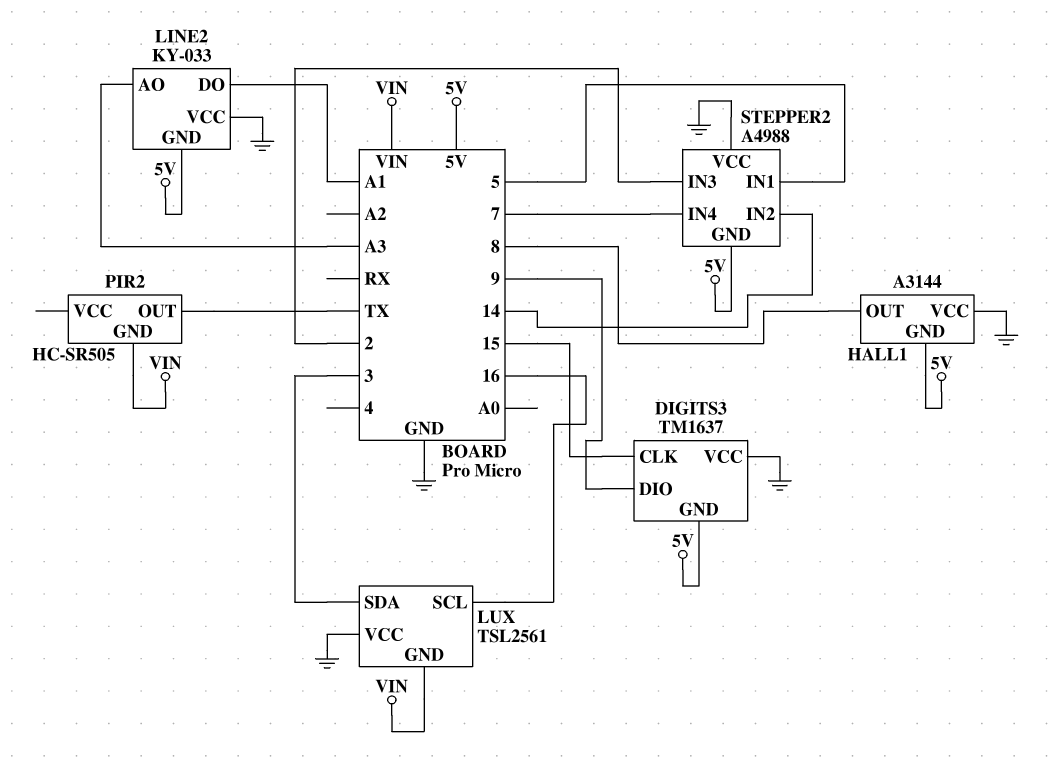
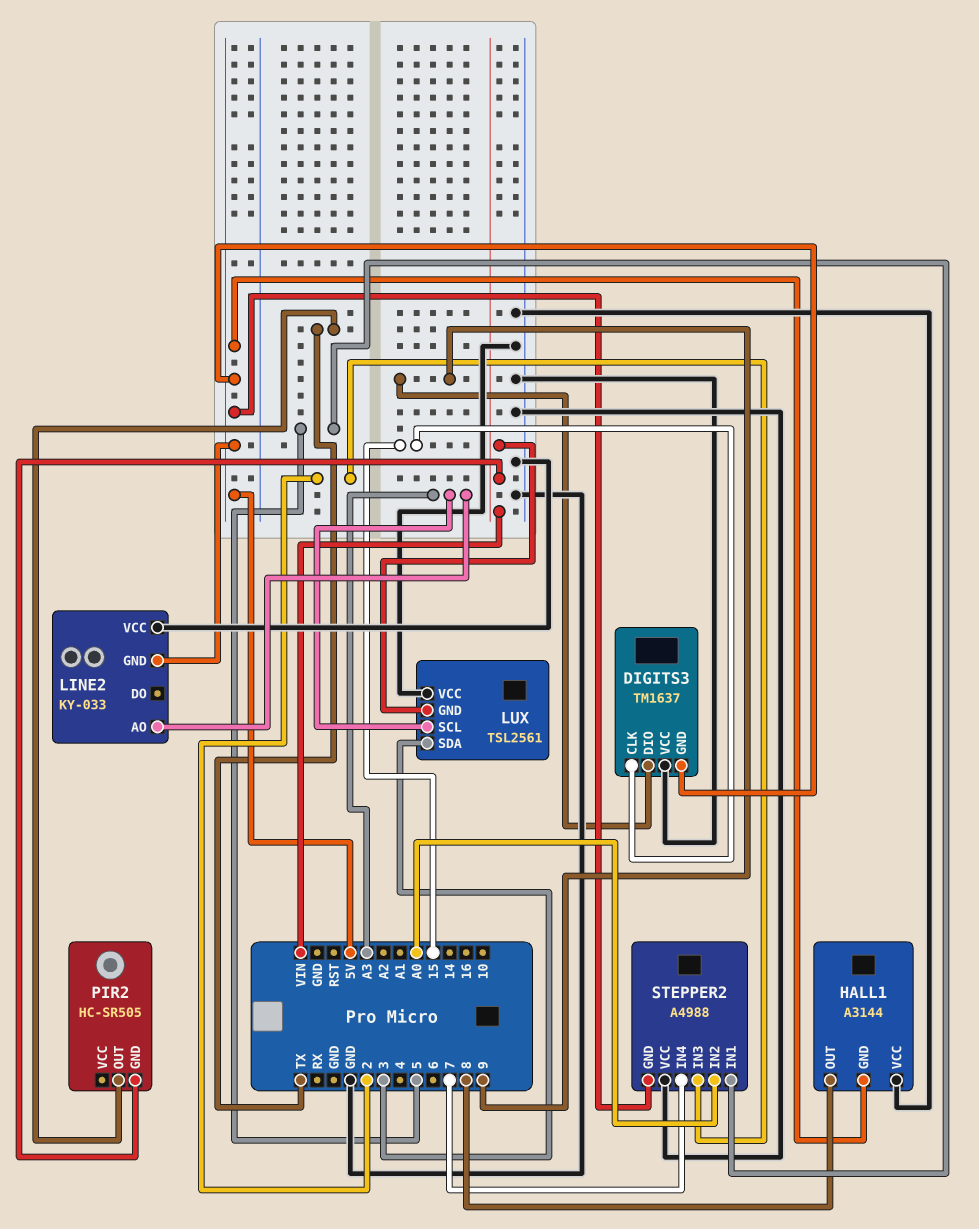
LINE2 pin DO: A1 -> none
LUX pin SCL: 16 -> A3
STEPPER2 pin IN2: 14 -> A0

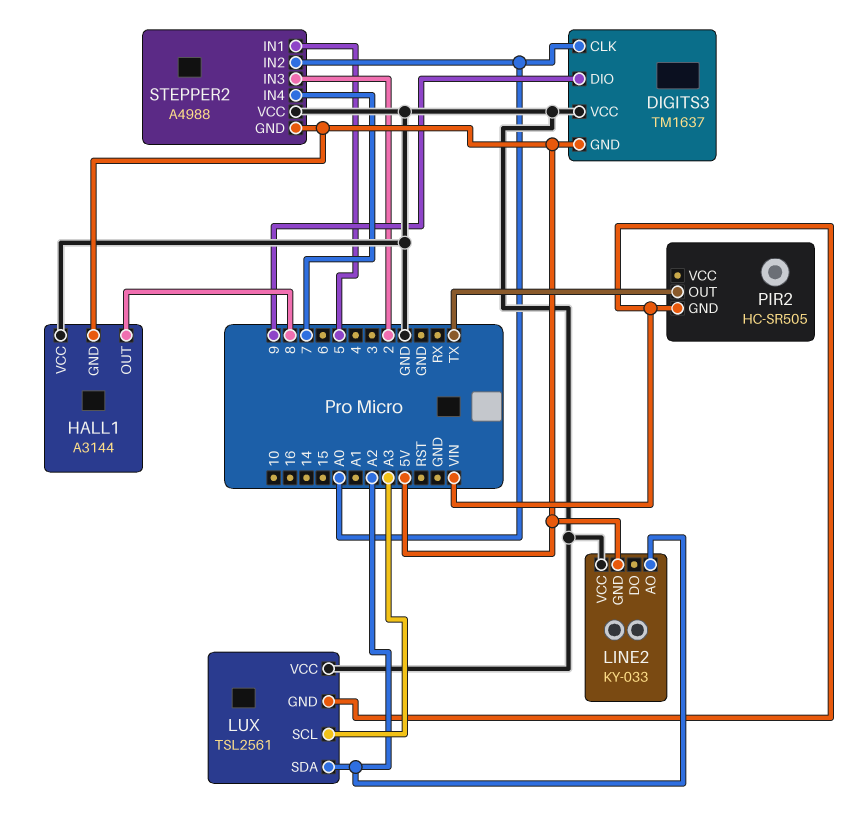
DIGITS3 pin CLK: 15 -> A0
LINE2 pin AO: A3 -> A2
LUX pin SDA: 3 -> A2

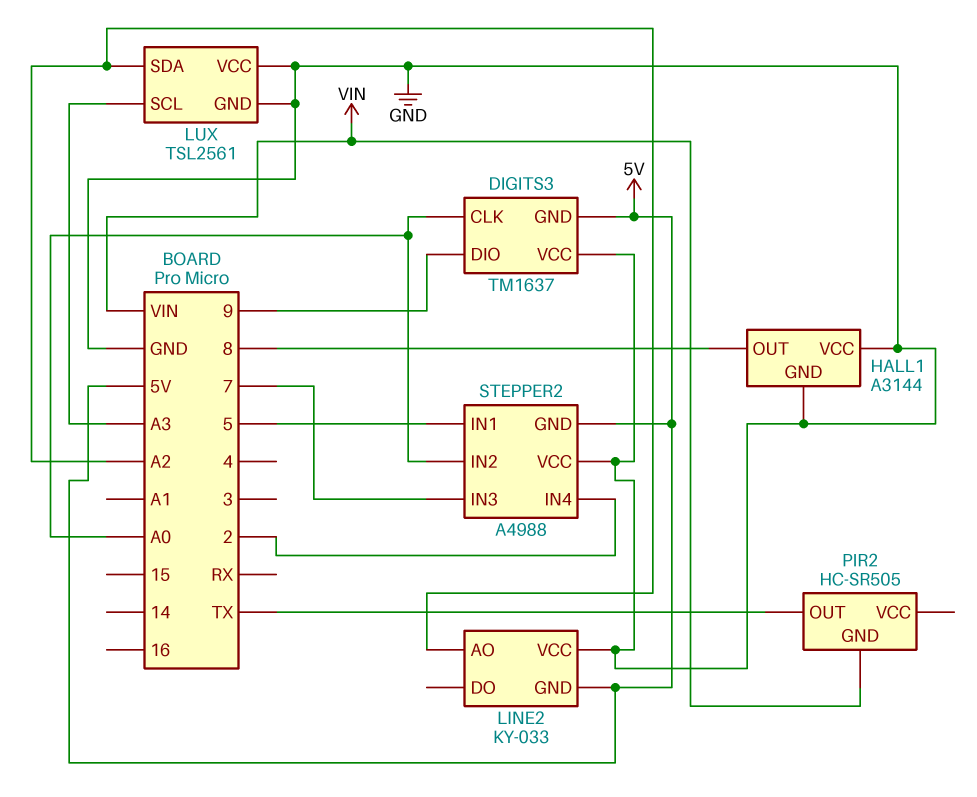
HALL1 pin GND: 5V -> GND
LUX pin GND: VIN -> GND
STEPPER2 pin IN3: 2 -> 7
STEPPER2 pin IN4: 7 -> 2

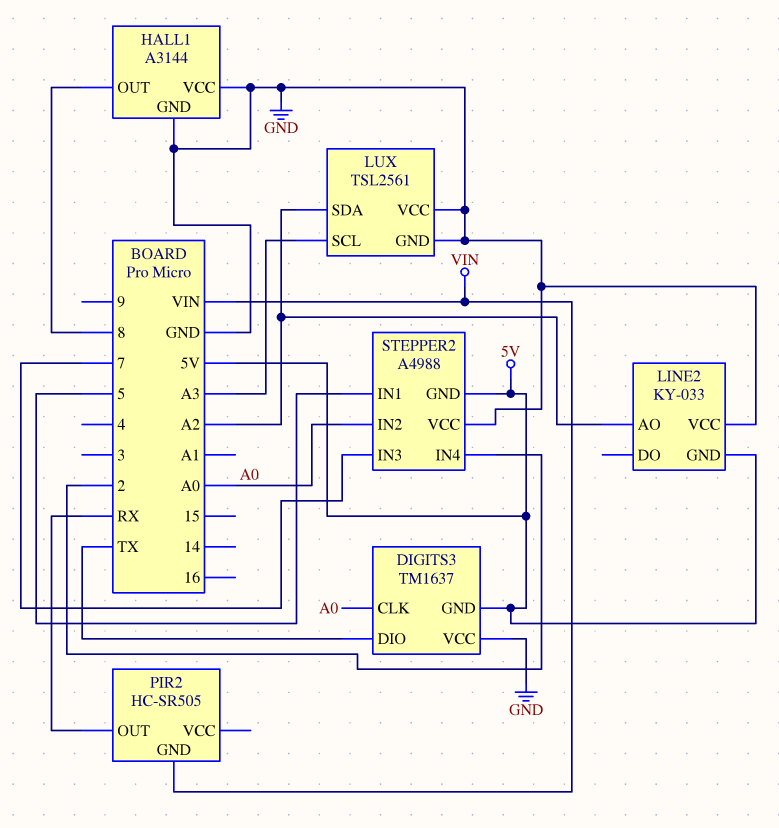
DIGITS3 pin DIO: 9 -> TX
PIR2 pin OUT: TX -> RX

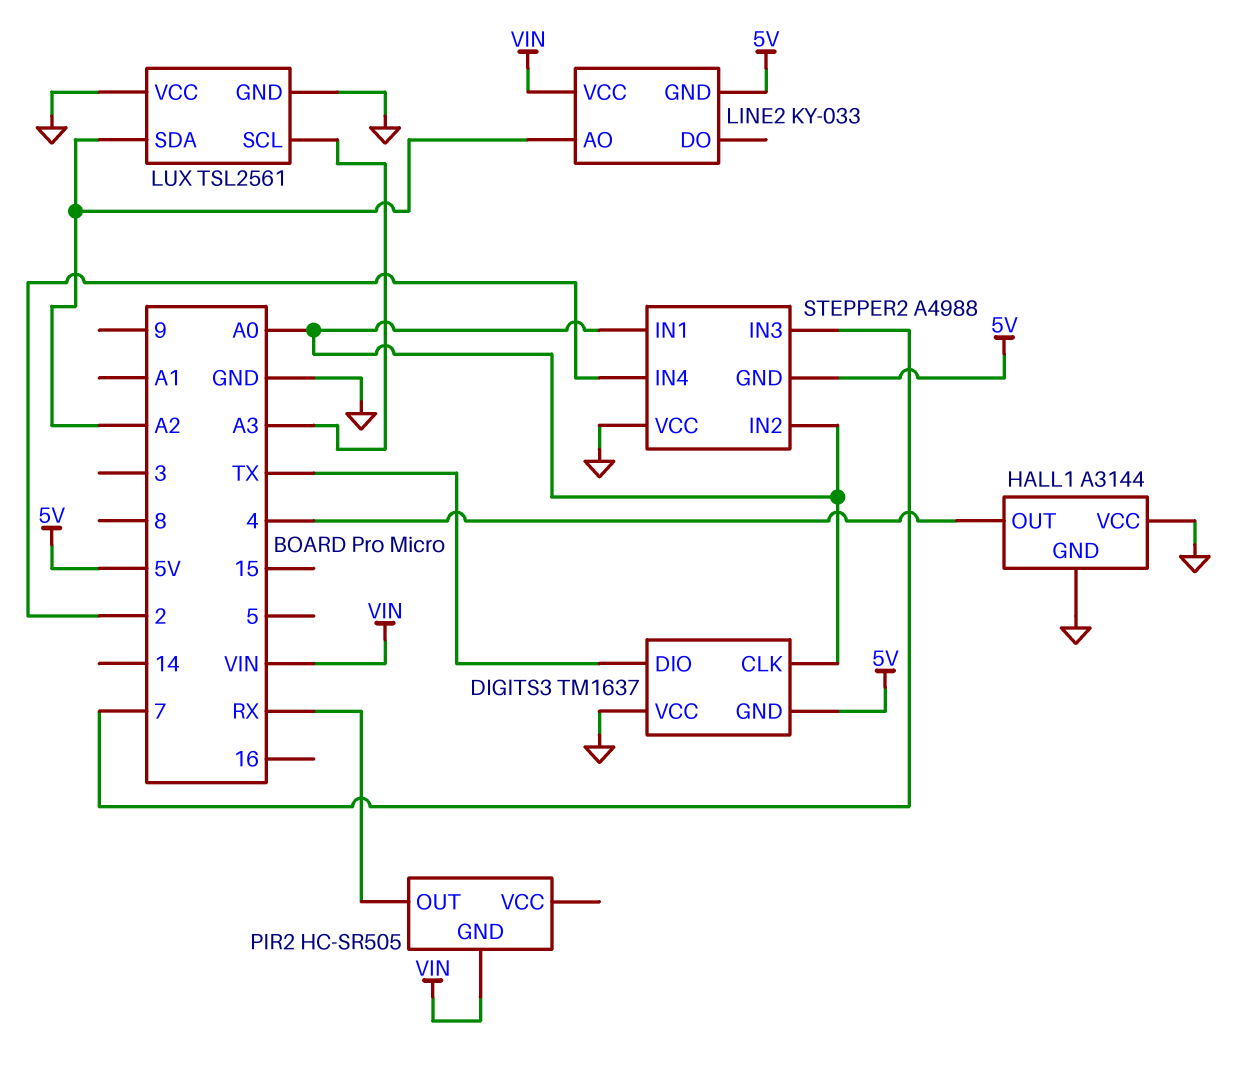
HALL1 pin OUT: 8 -> 4
LINE2 pin VCC: GND -> VIN
STEPPER2 pin IN1: 5 -> A0

